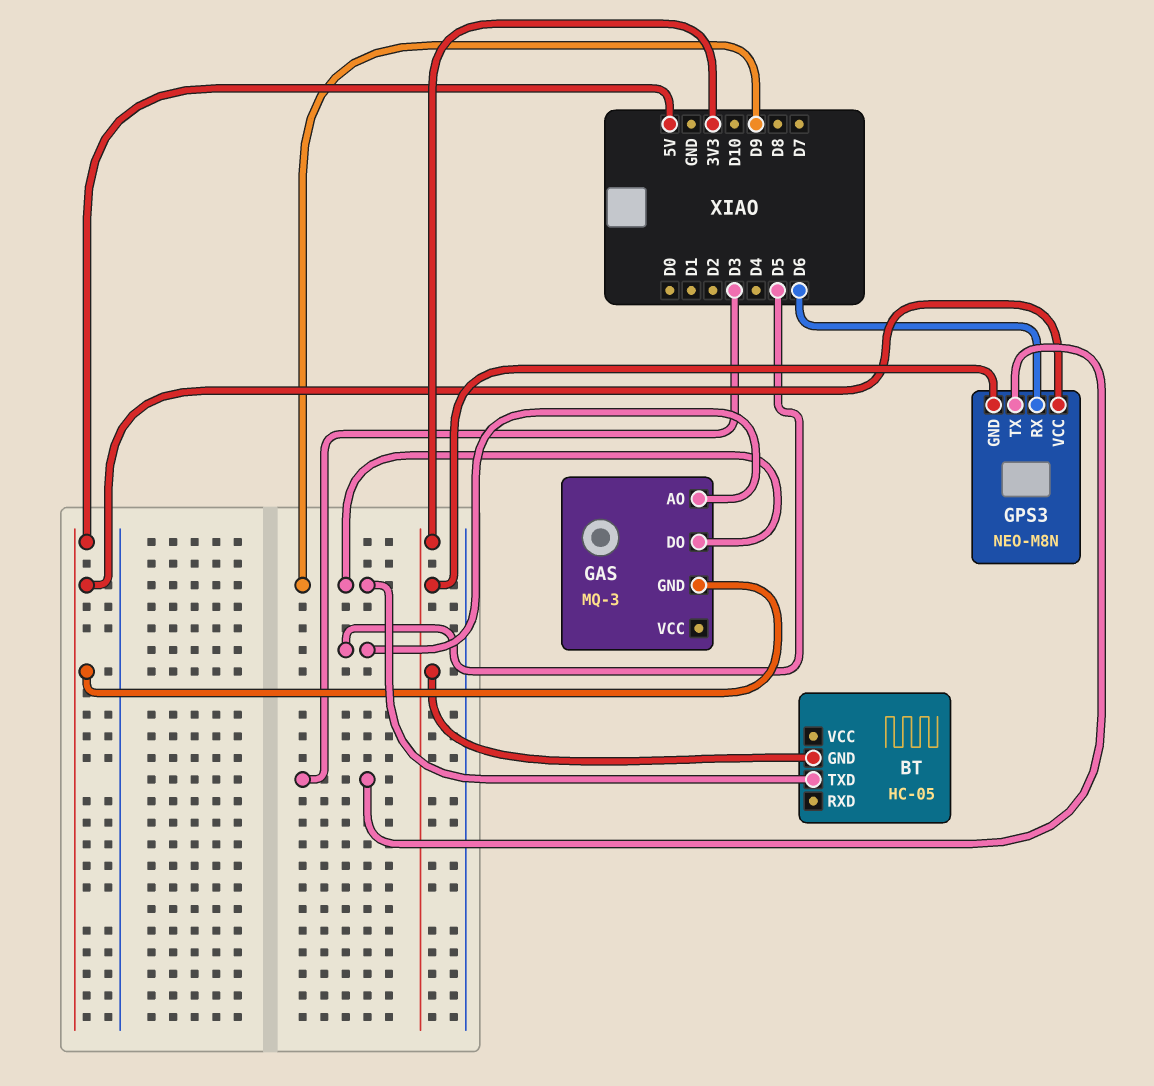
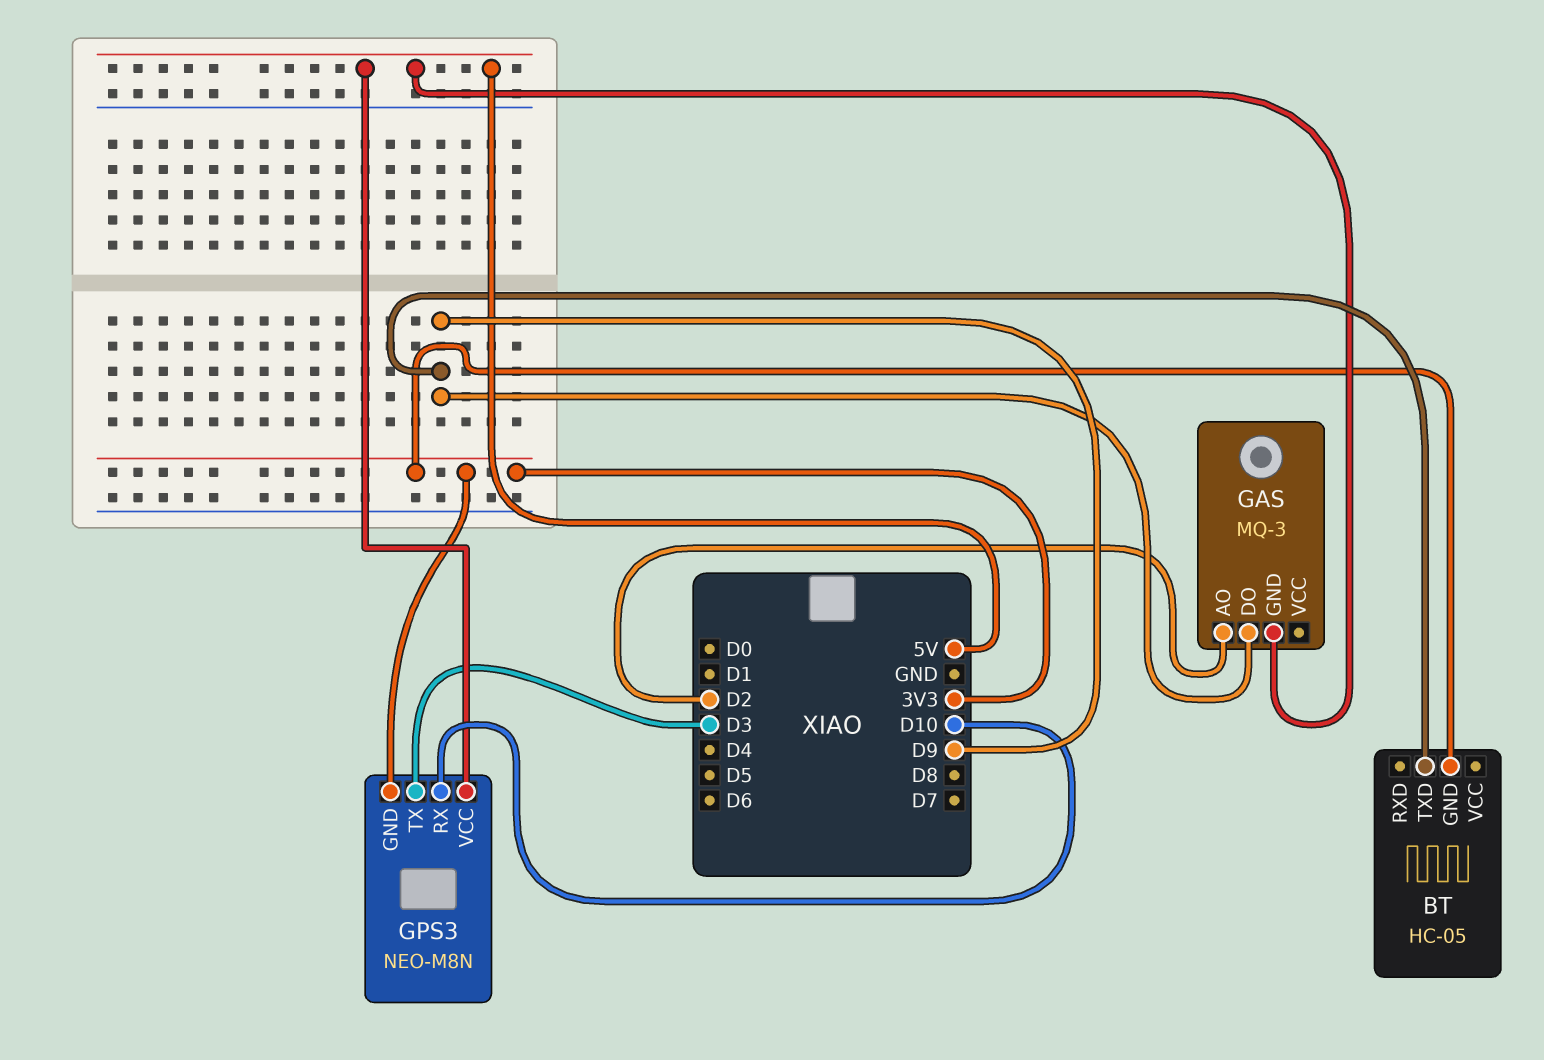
GAS pin AO: D5 -> D2
GPS3 pin RX: D6 -> D10

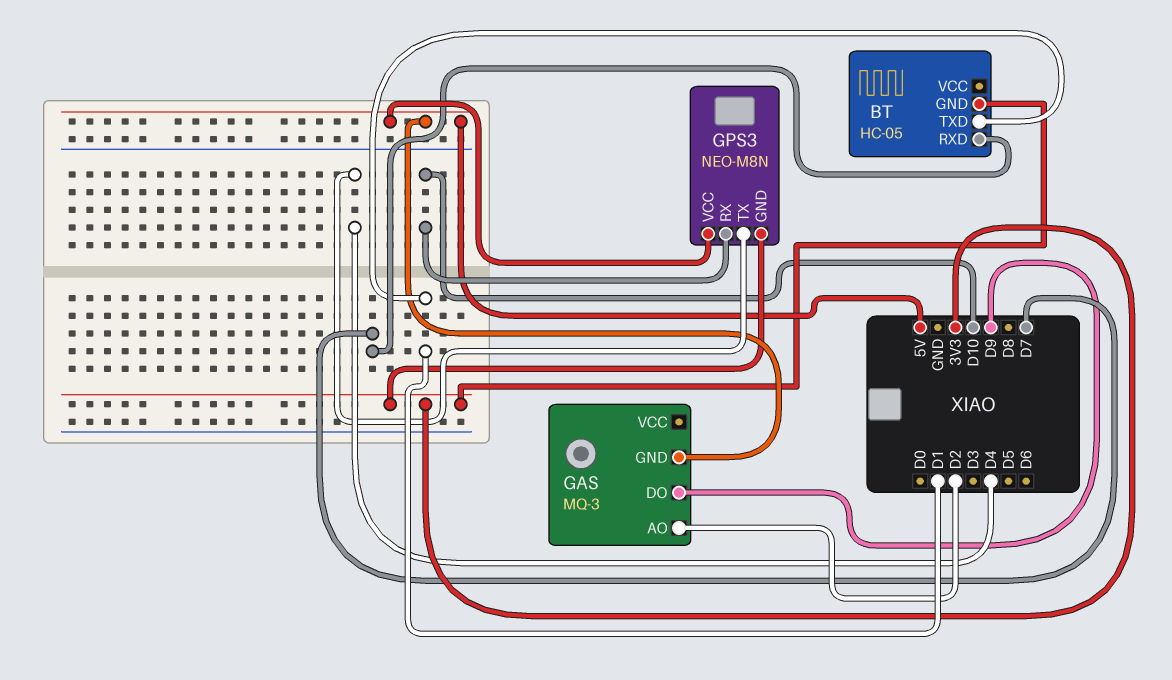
BT pin RXD: none -> D7
BT pin TXD: D9 -> D1
GPS3 pin TX: D3 -> D4

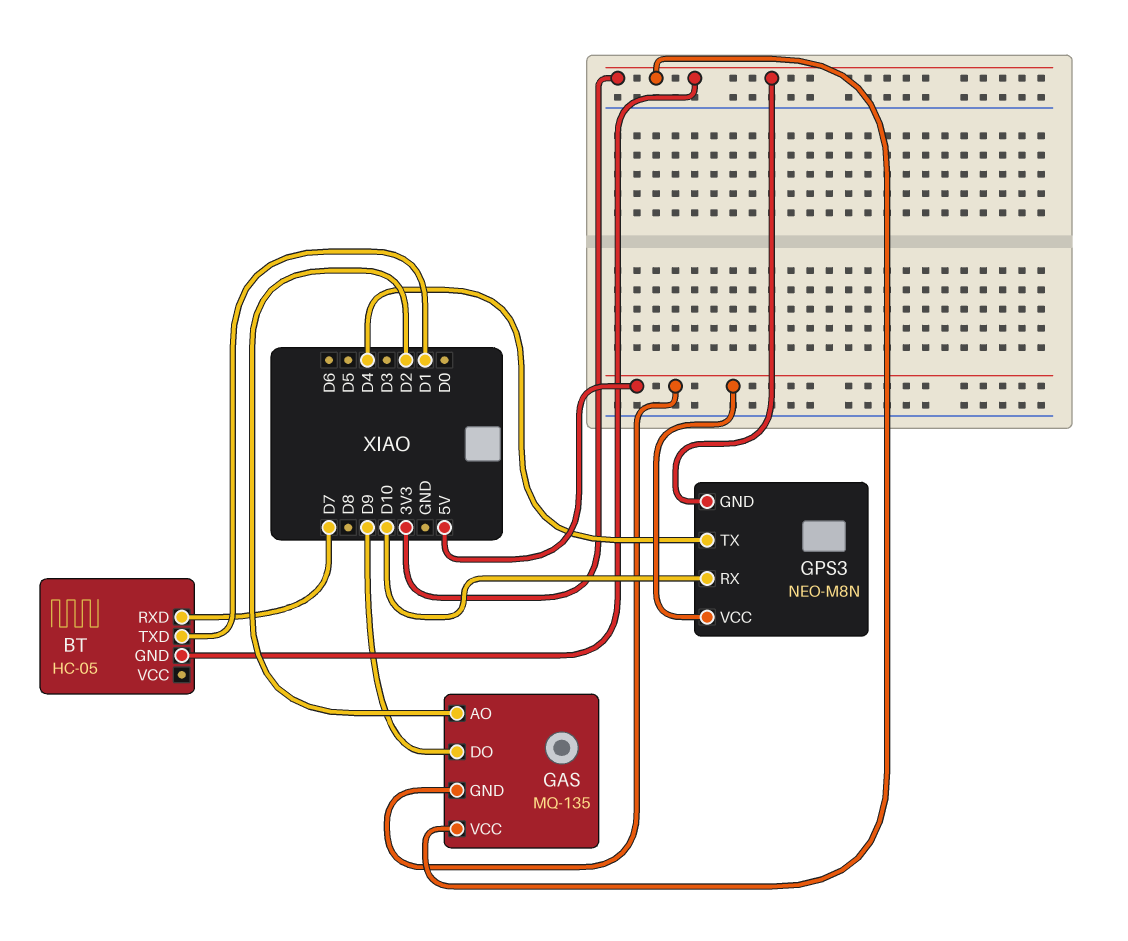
GAS: MQ-3 -> MQ-135
GAS pin VCC: none -> 3V3

